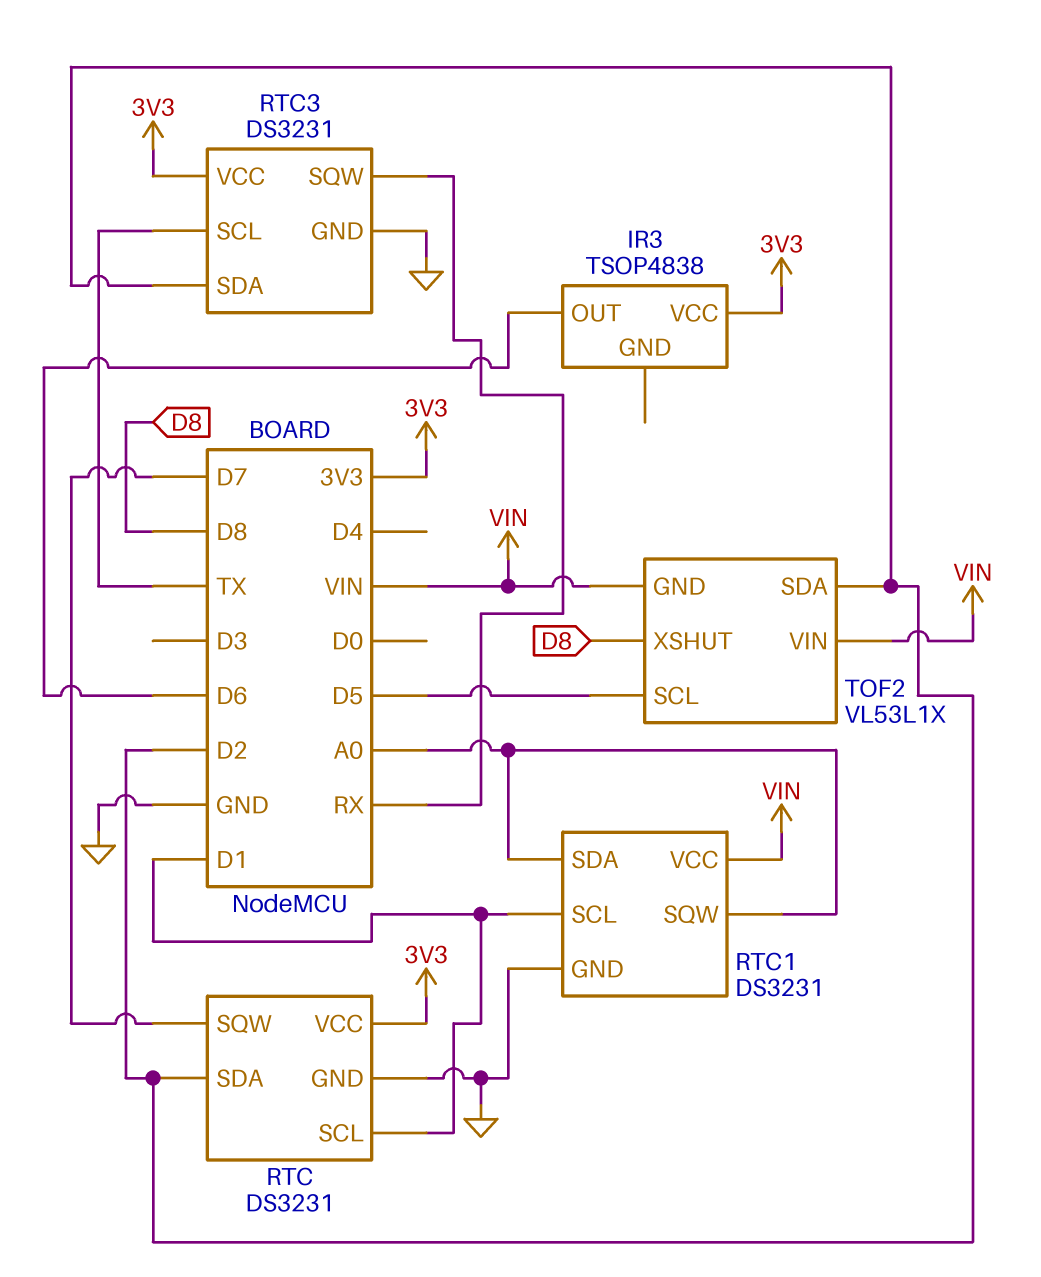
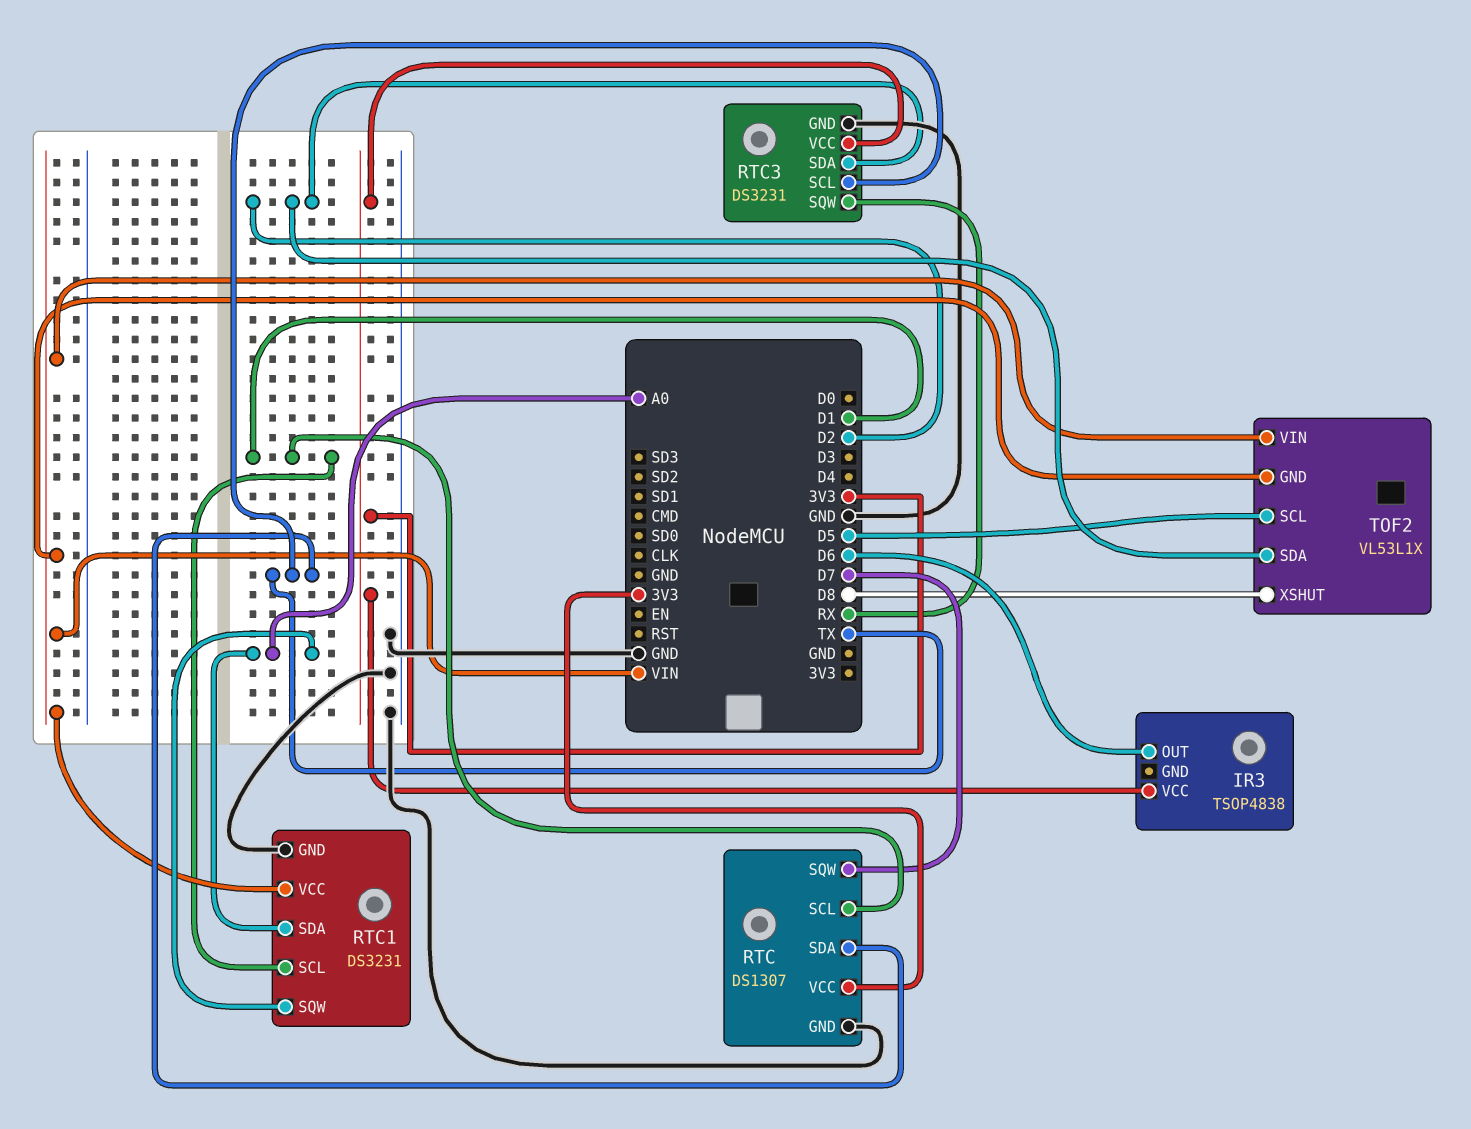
RTC: DS3231 -> DS1307
RTC pin SDA: D2 -> TX

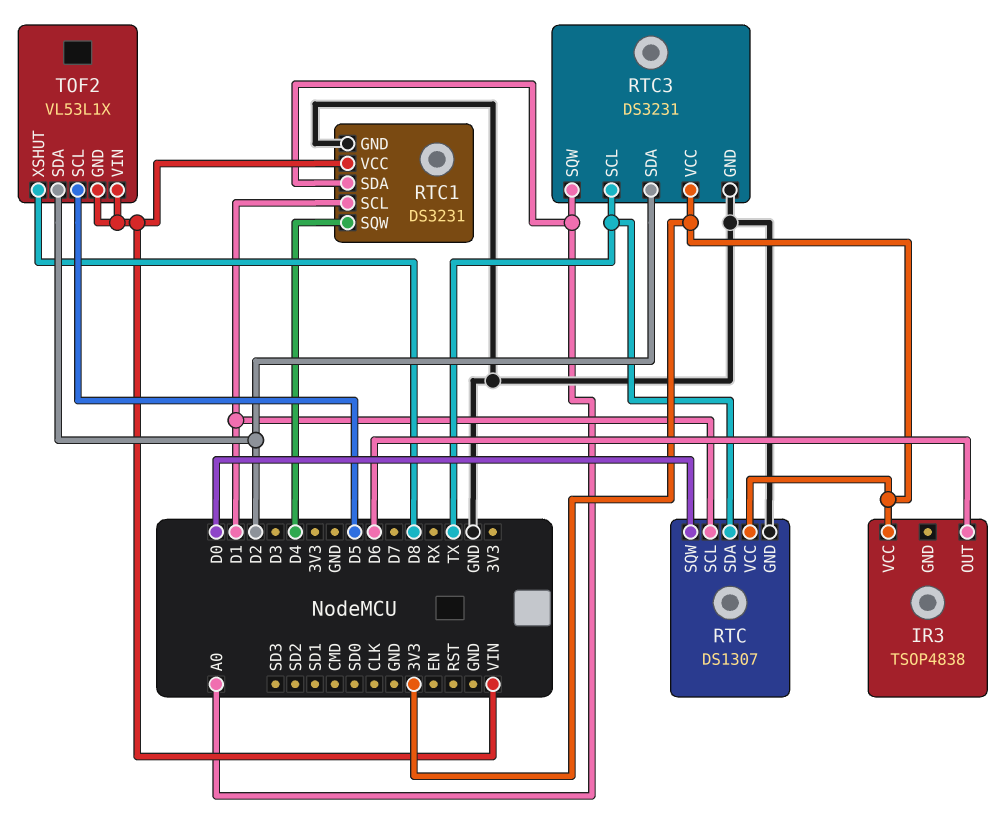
RTC pin SQW: D7 -> D0
RTC1 pin SQW: A0 -> D4
RTC3 pin SQW: RX -> A0

